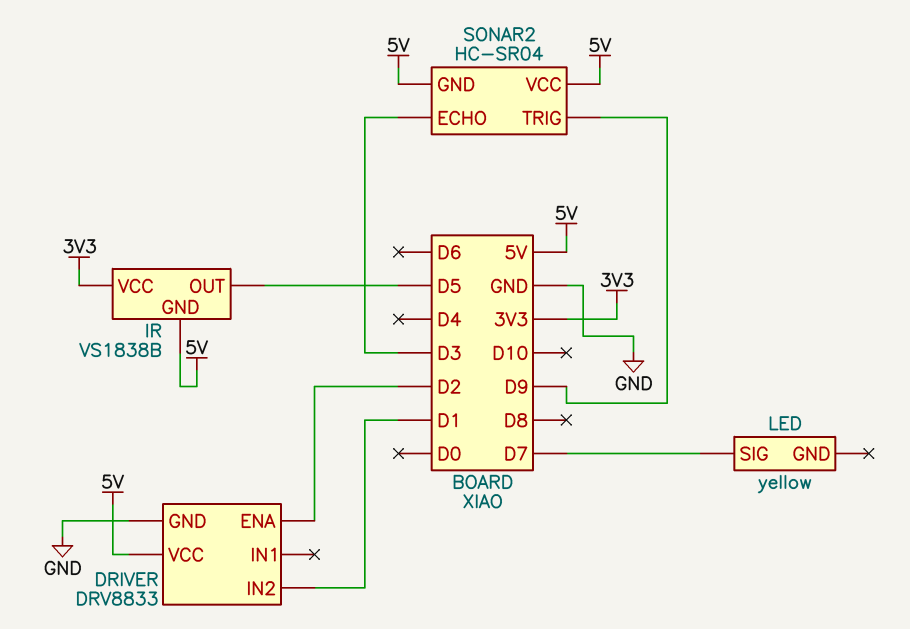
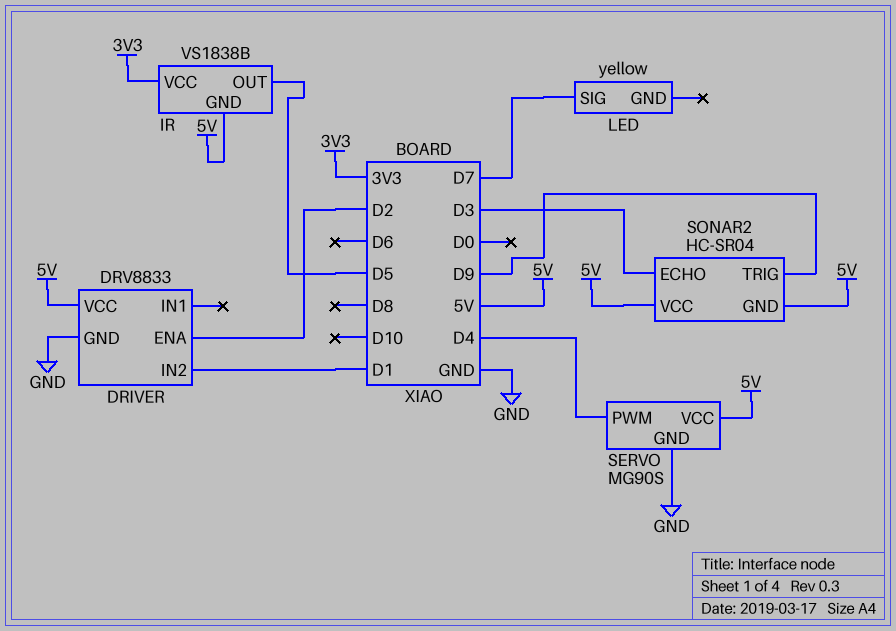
SERVO: none -> MG90S
SERVO pin GND: none -> GND
SERVO pin PWM: none -> D4
SERVO pin VCC: none -> 5V

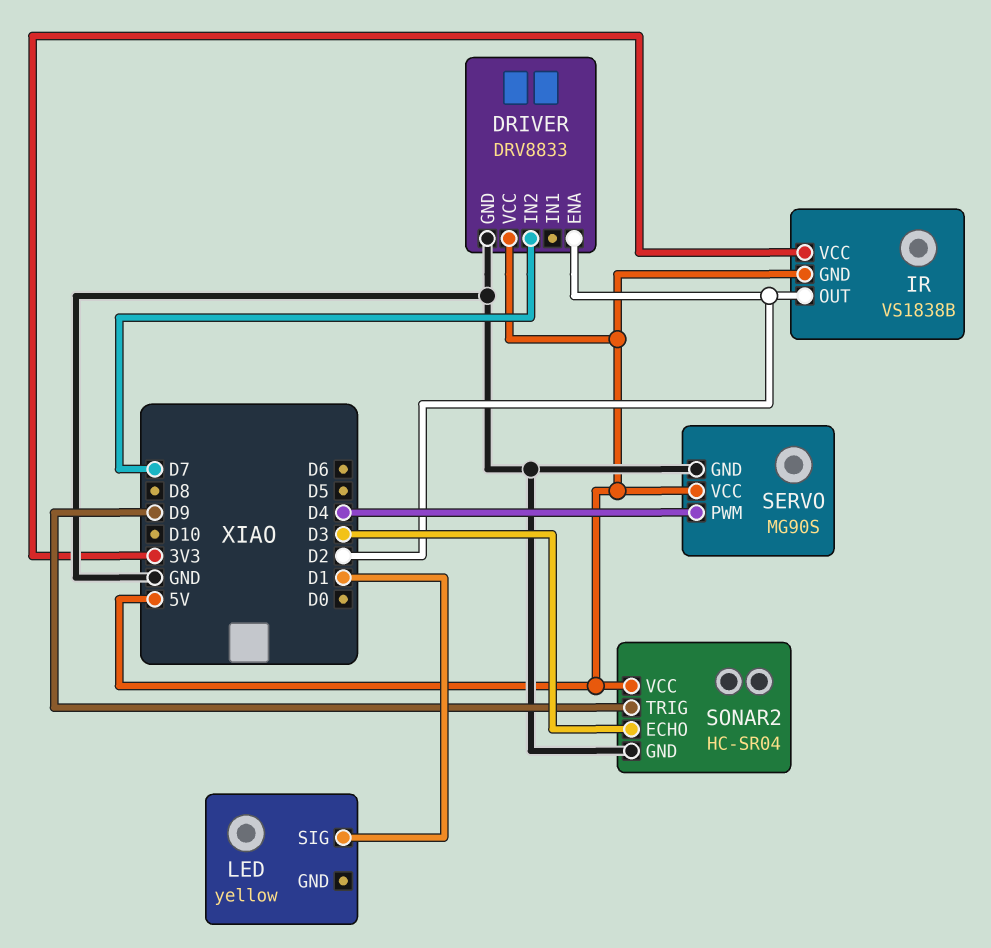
DRIVER pin IN2: D1 -> D7
IR pin OUT: D5 -> D2
LED pin SIG: D7 -> D1
SONAR2 pin GND: 5V -> GND

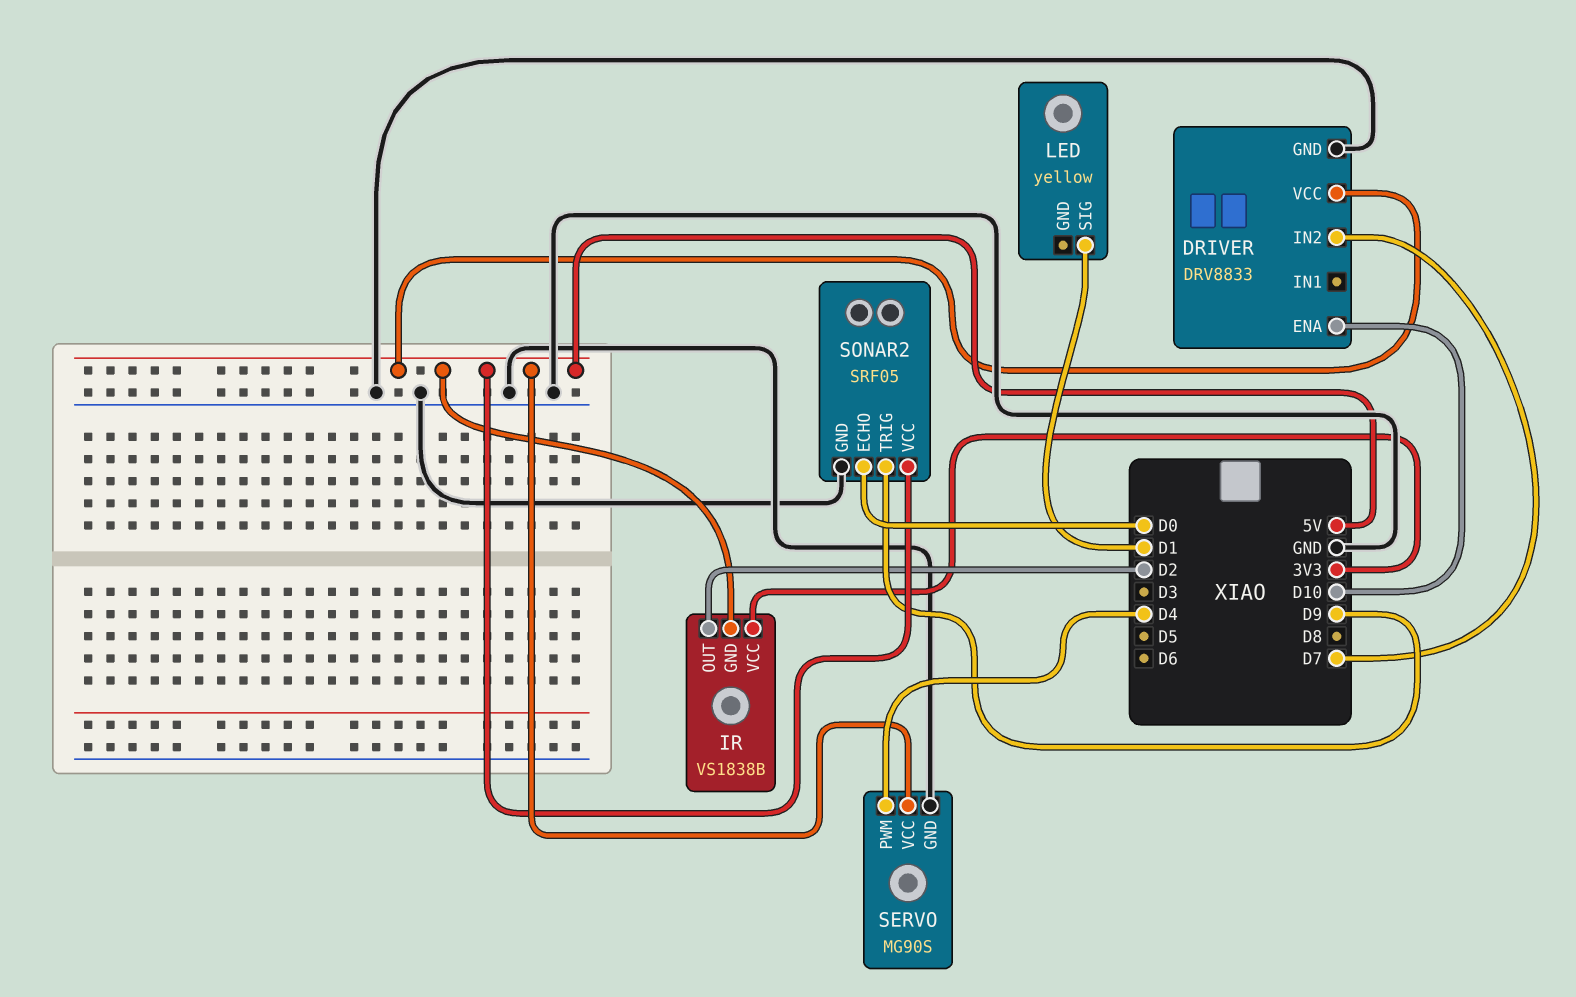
DRIVER pin ENA: D2 -> D10
SONAR2: HC-SR04 -> SRF05
SONAR2 pin ECHO: D3 -> D0

